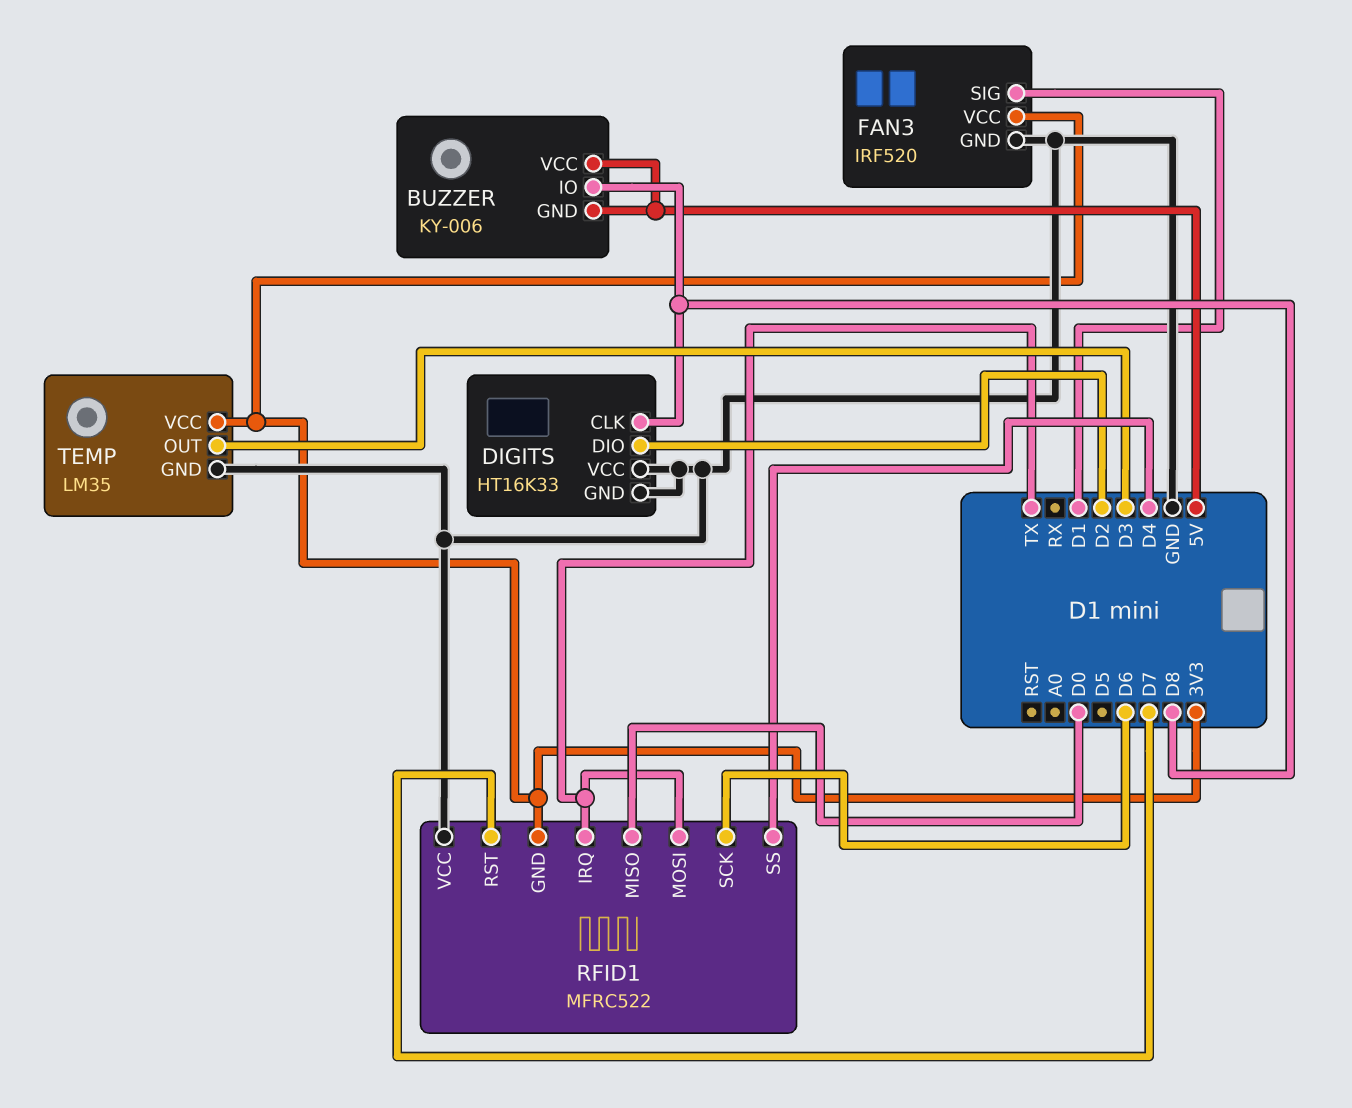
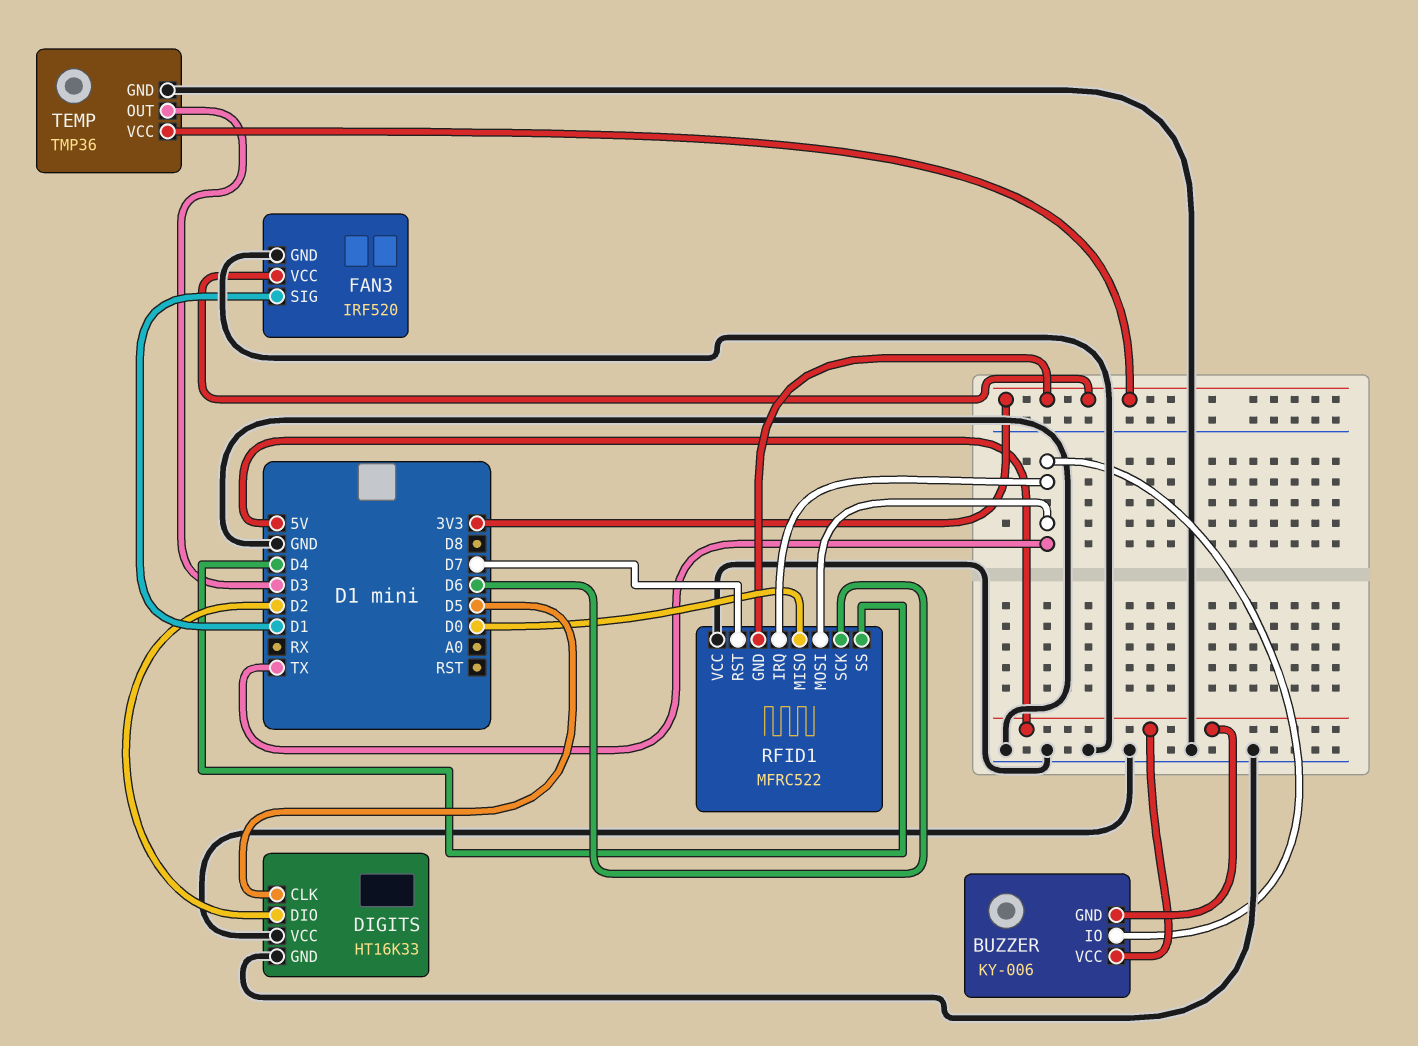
BUZZER pin IO: D8 -> TX
DIGITS pin CLK: D8 -> D5
TEMP: LM35 -> TMP36

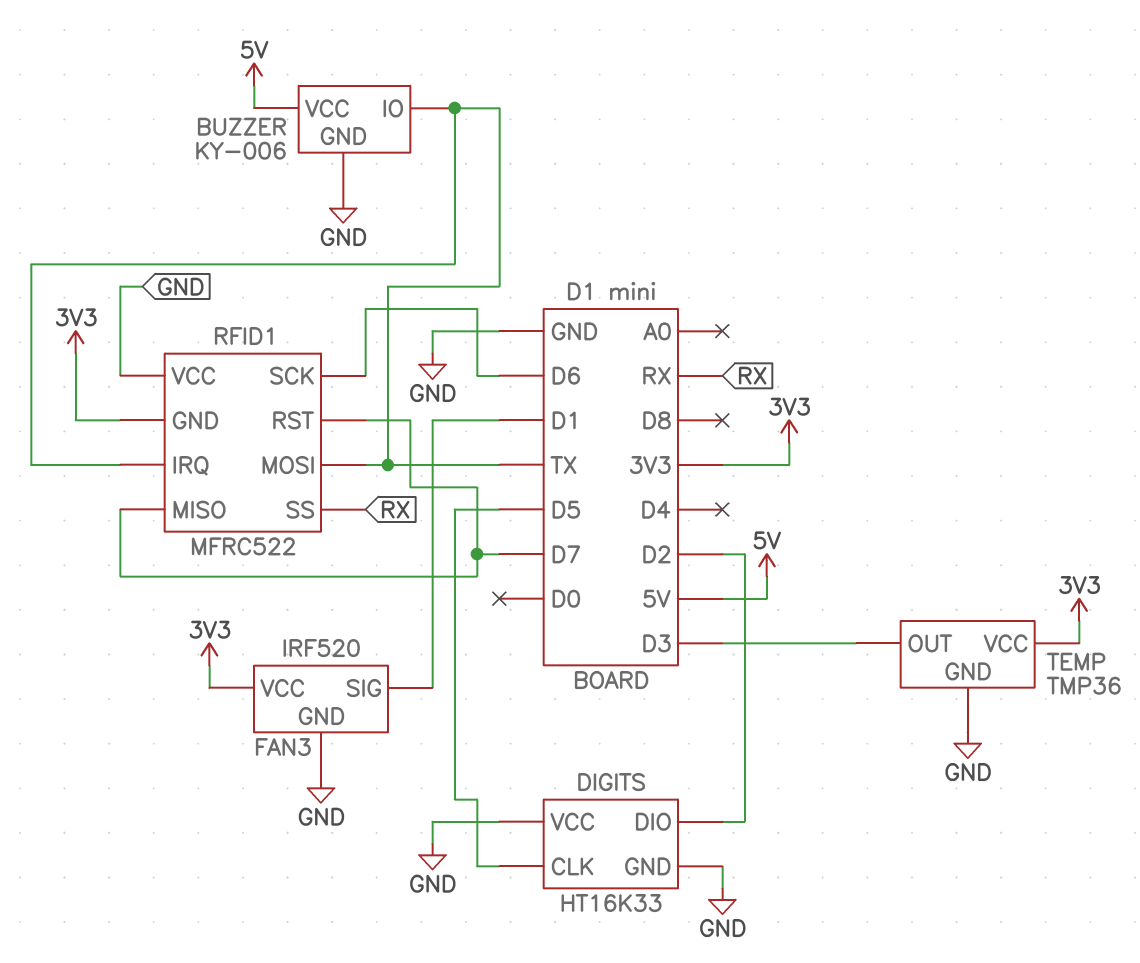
BUZZER pin GND: 5V -> GND
RFID1 pin MISO: D0 -> D7
RFID1 pin SS: D4 -> RX

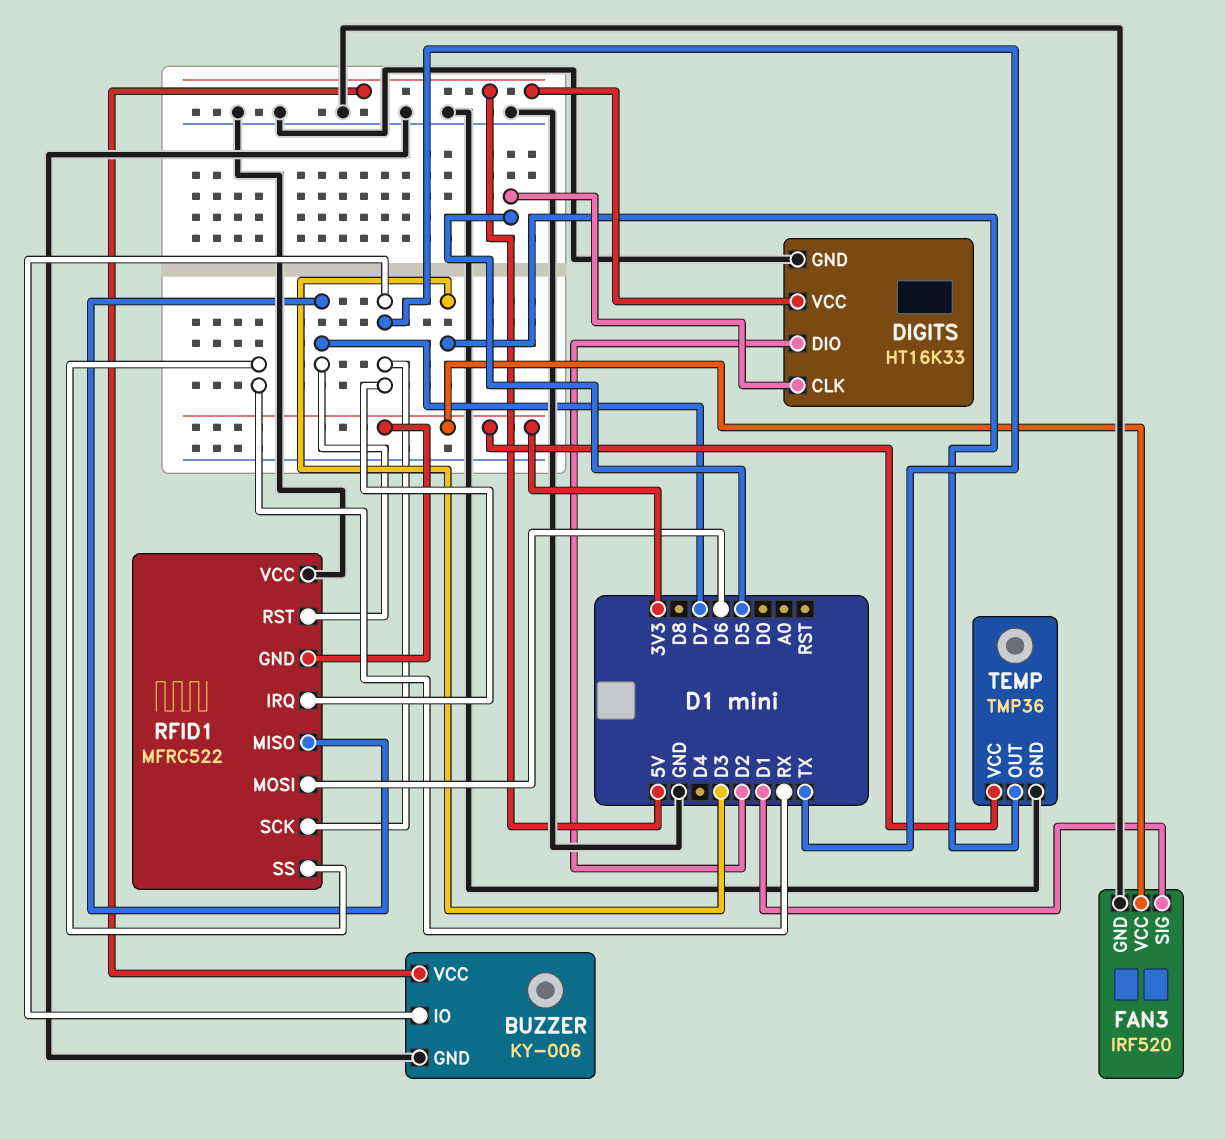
DIGITS pin VCC: GND -> 5V
RFID1 pin MOSI: TX -> D6
RFID1 pin SCK: D6 -> TX

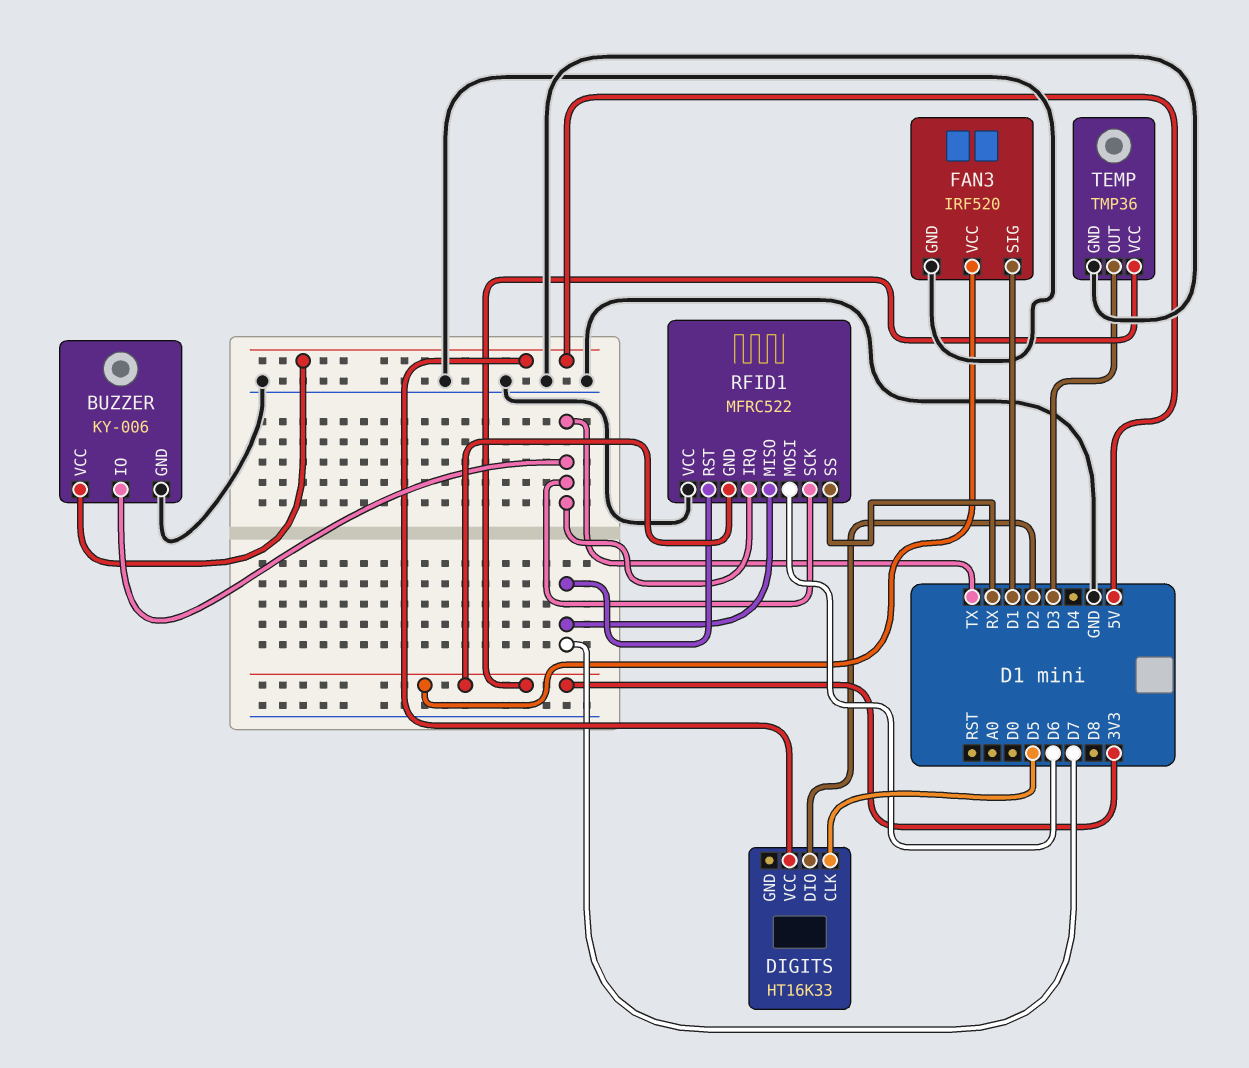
DIGITS pin GND: GND -> none

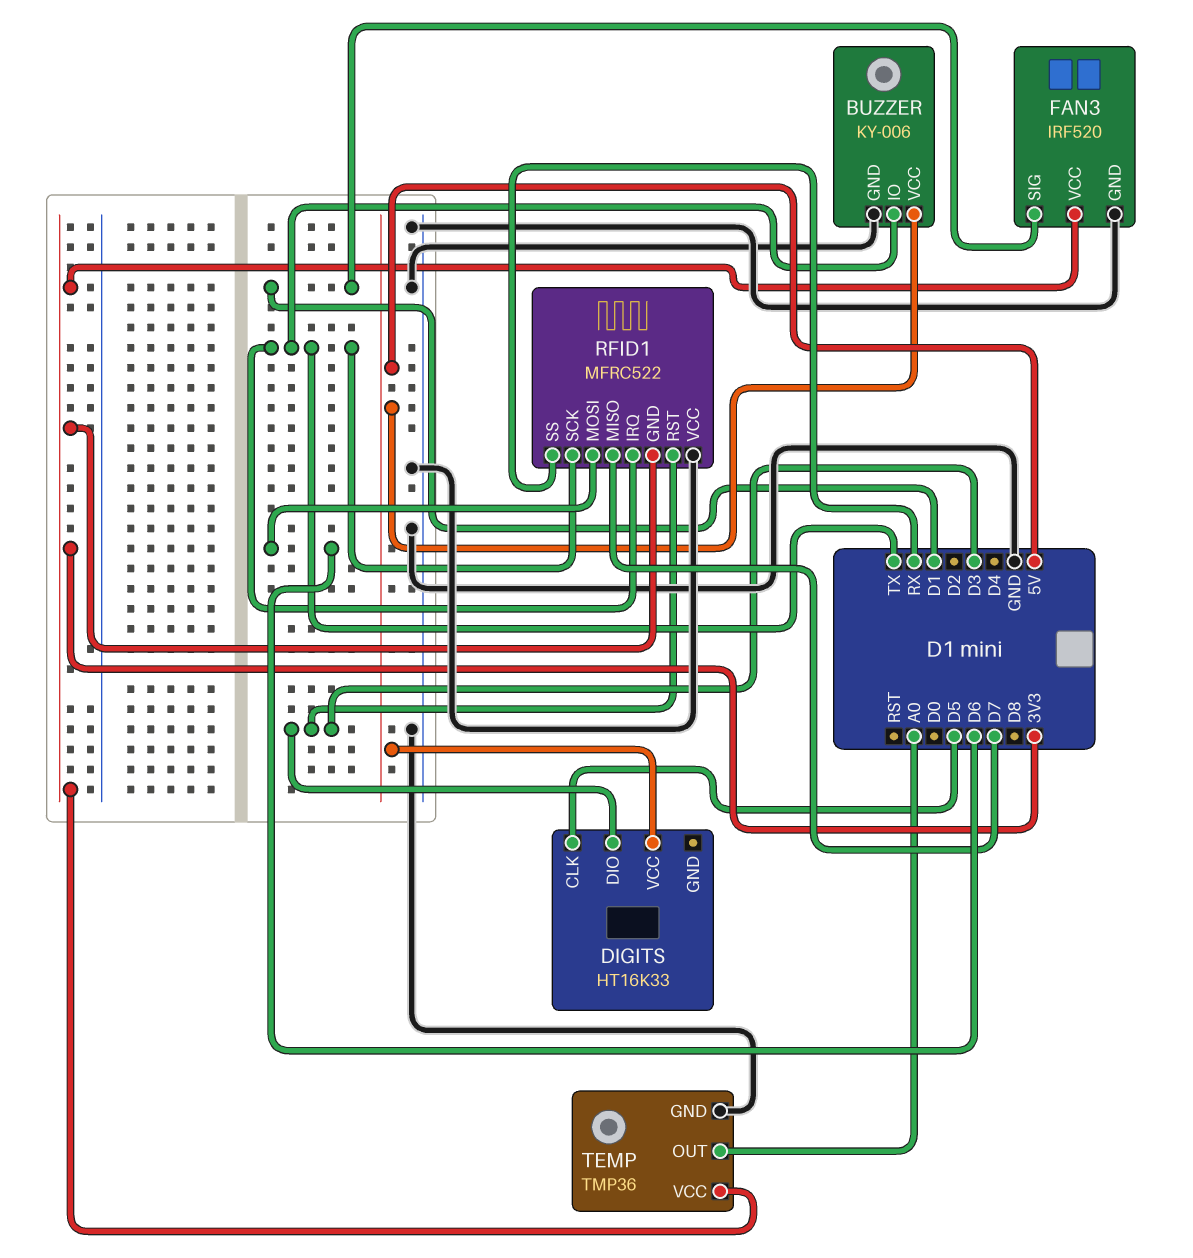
DIGITS pin DIO: D2 -> D3
RFID1 pin RST: D7 -> D3
TEMP pin OUT: D3 -> A0

